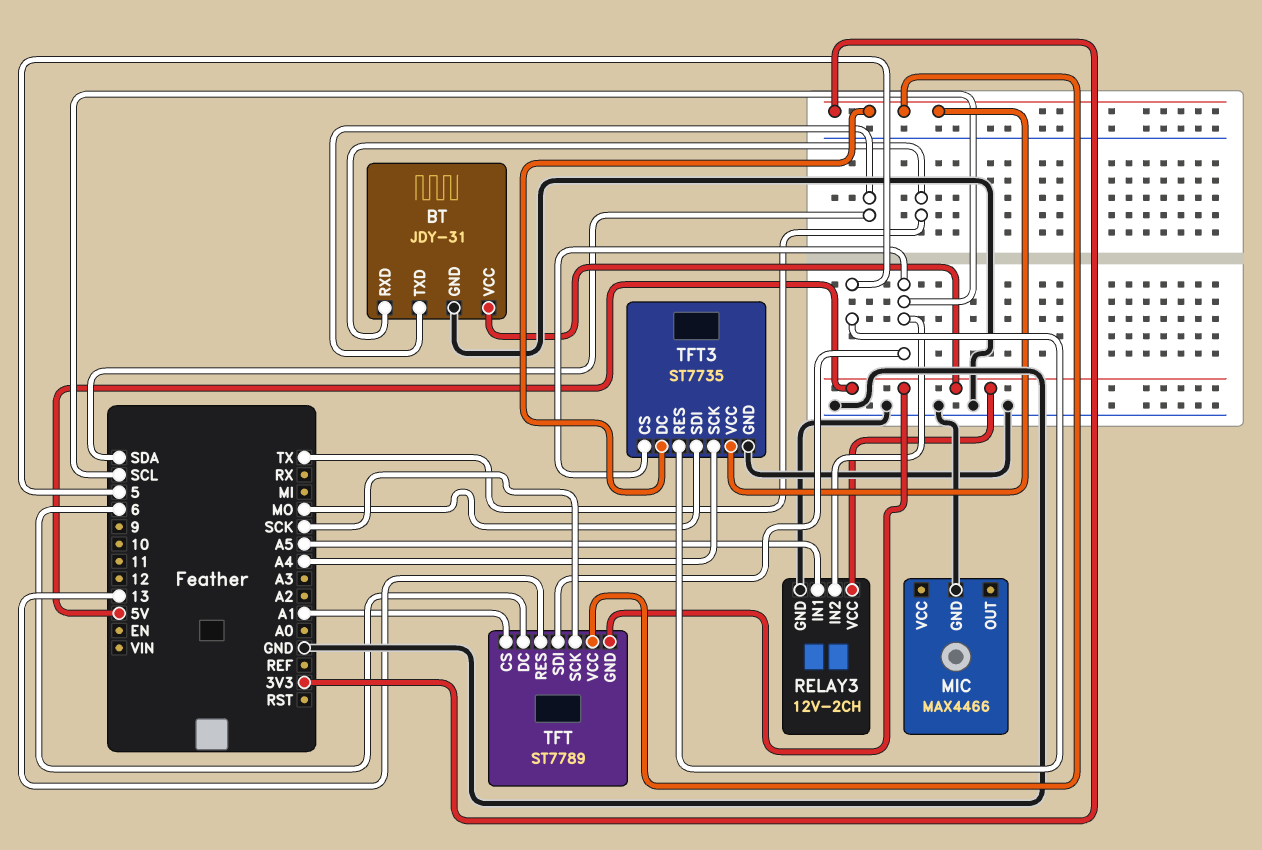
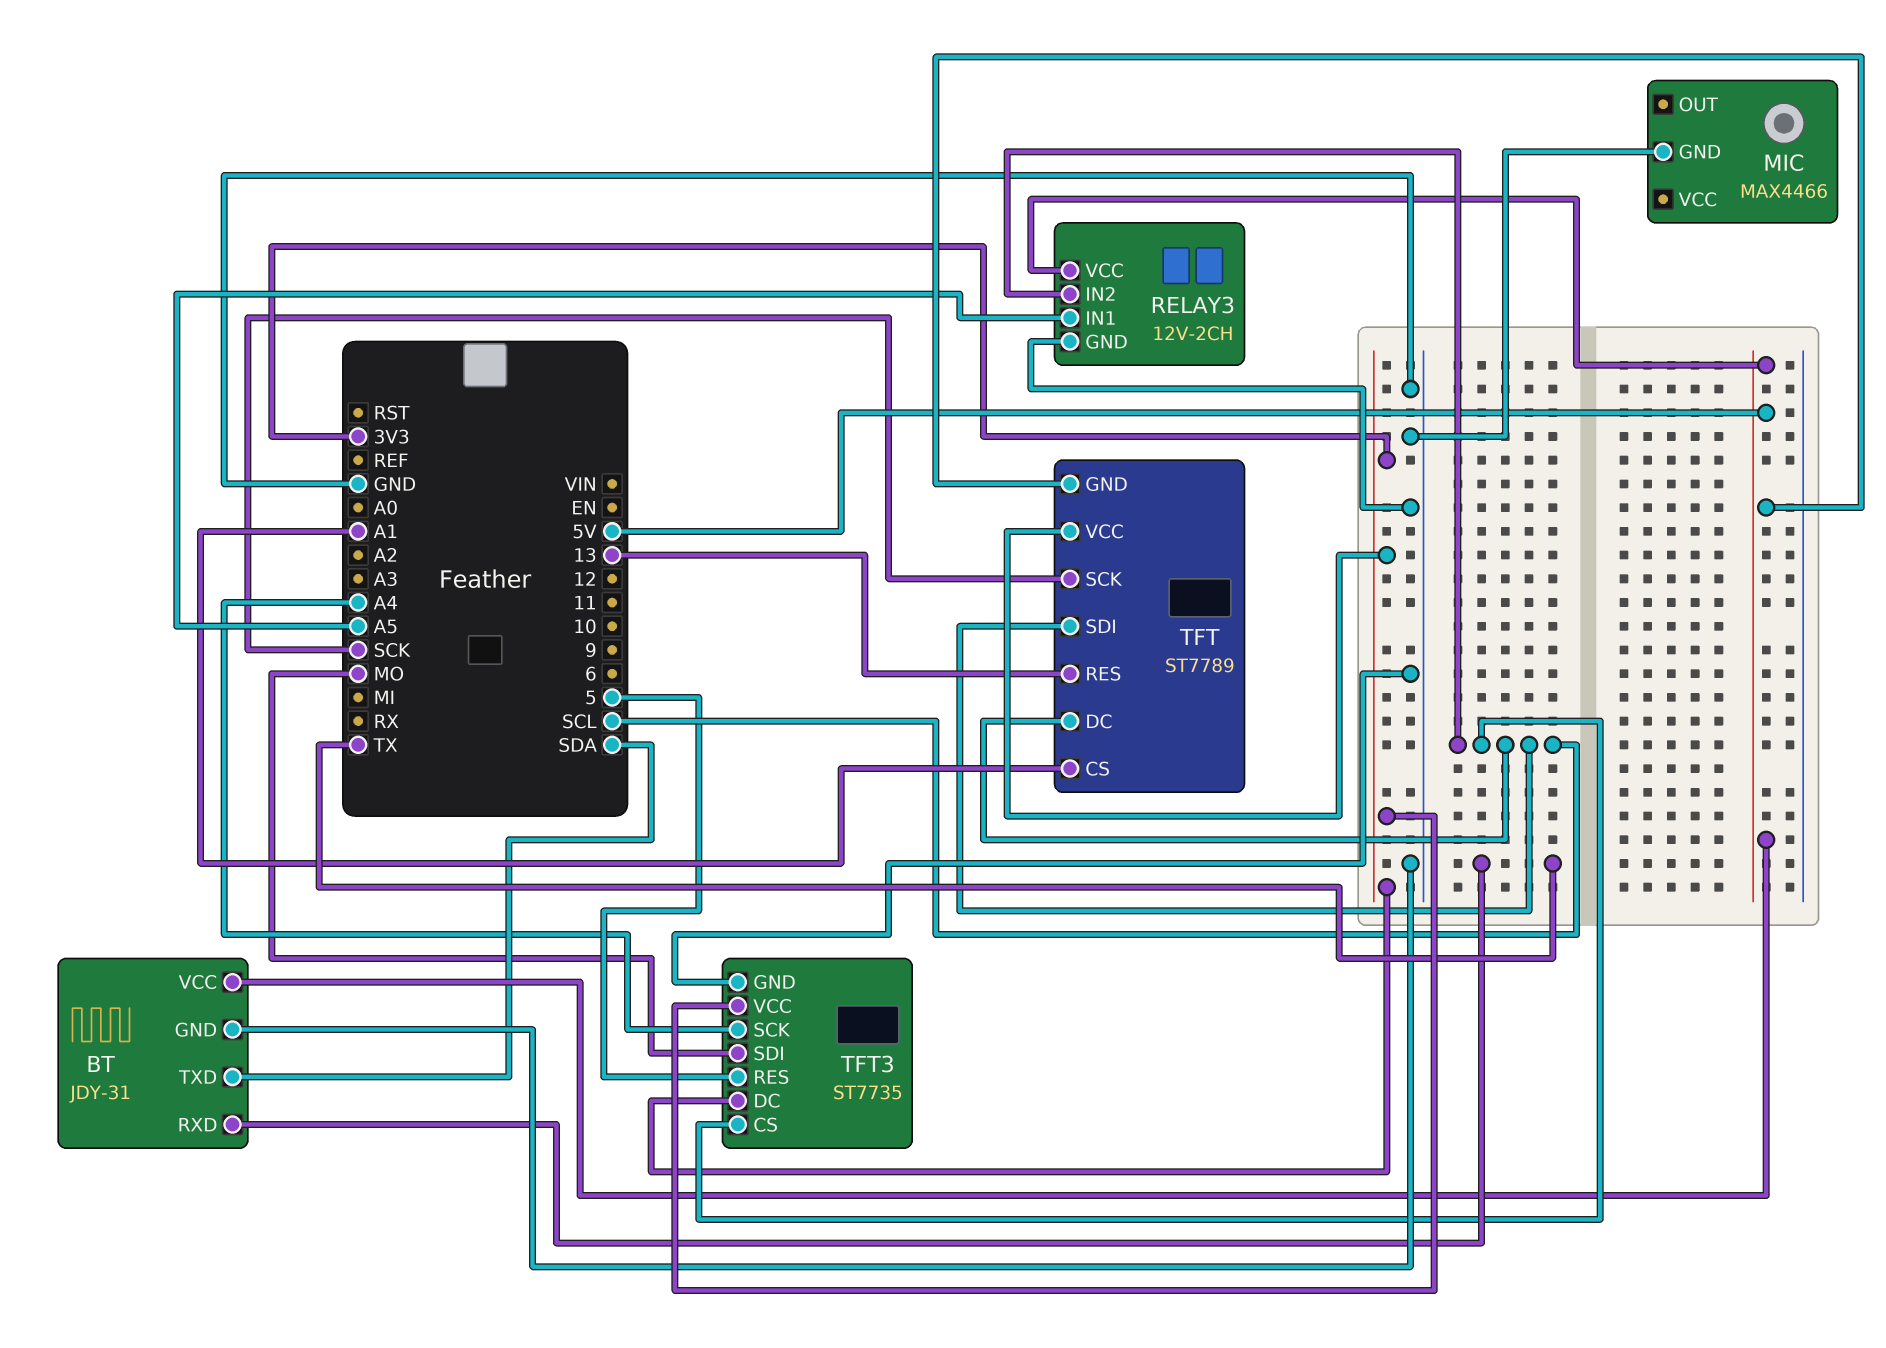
TFT pin DC: 6 -> SCL

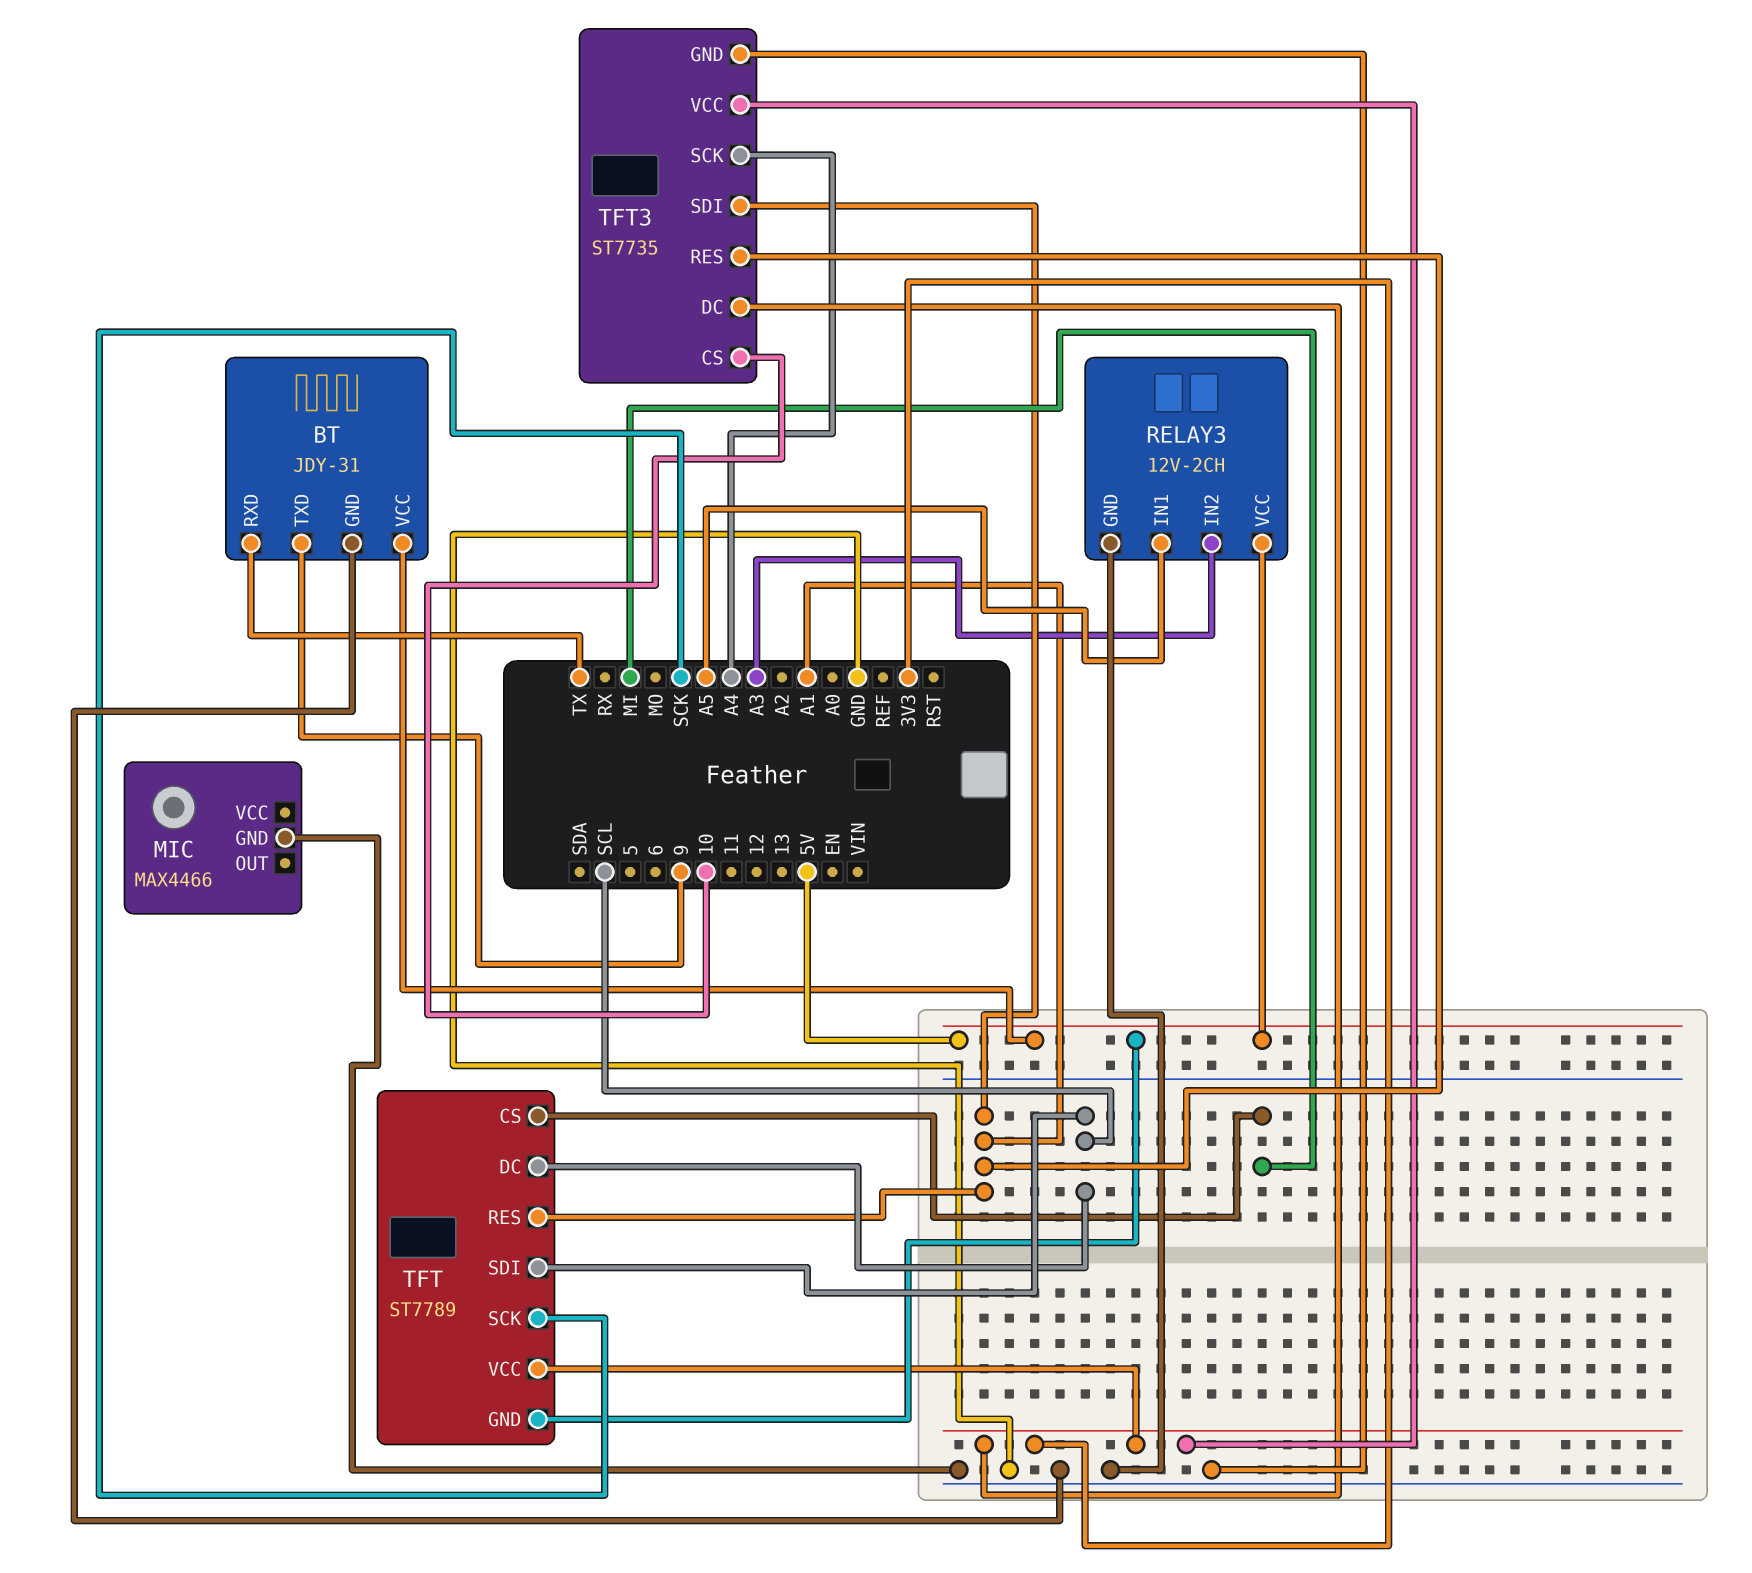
BT pin TXD: SDA -> 9
RELAY3 pin IN2: SCL -> A3
TFT pin CS: A1 -> MI
TFT pin RES: 13 -> A1
TFT3 pin CS: SCL -> 10
TFT3 pin RES: 5 -> A1
TFT3 pin SDI: MO -> A1

